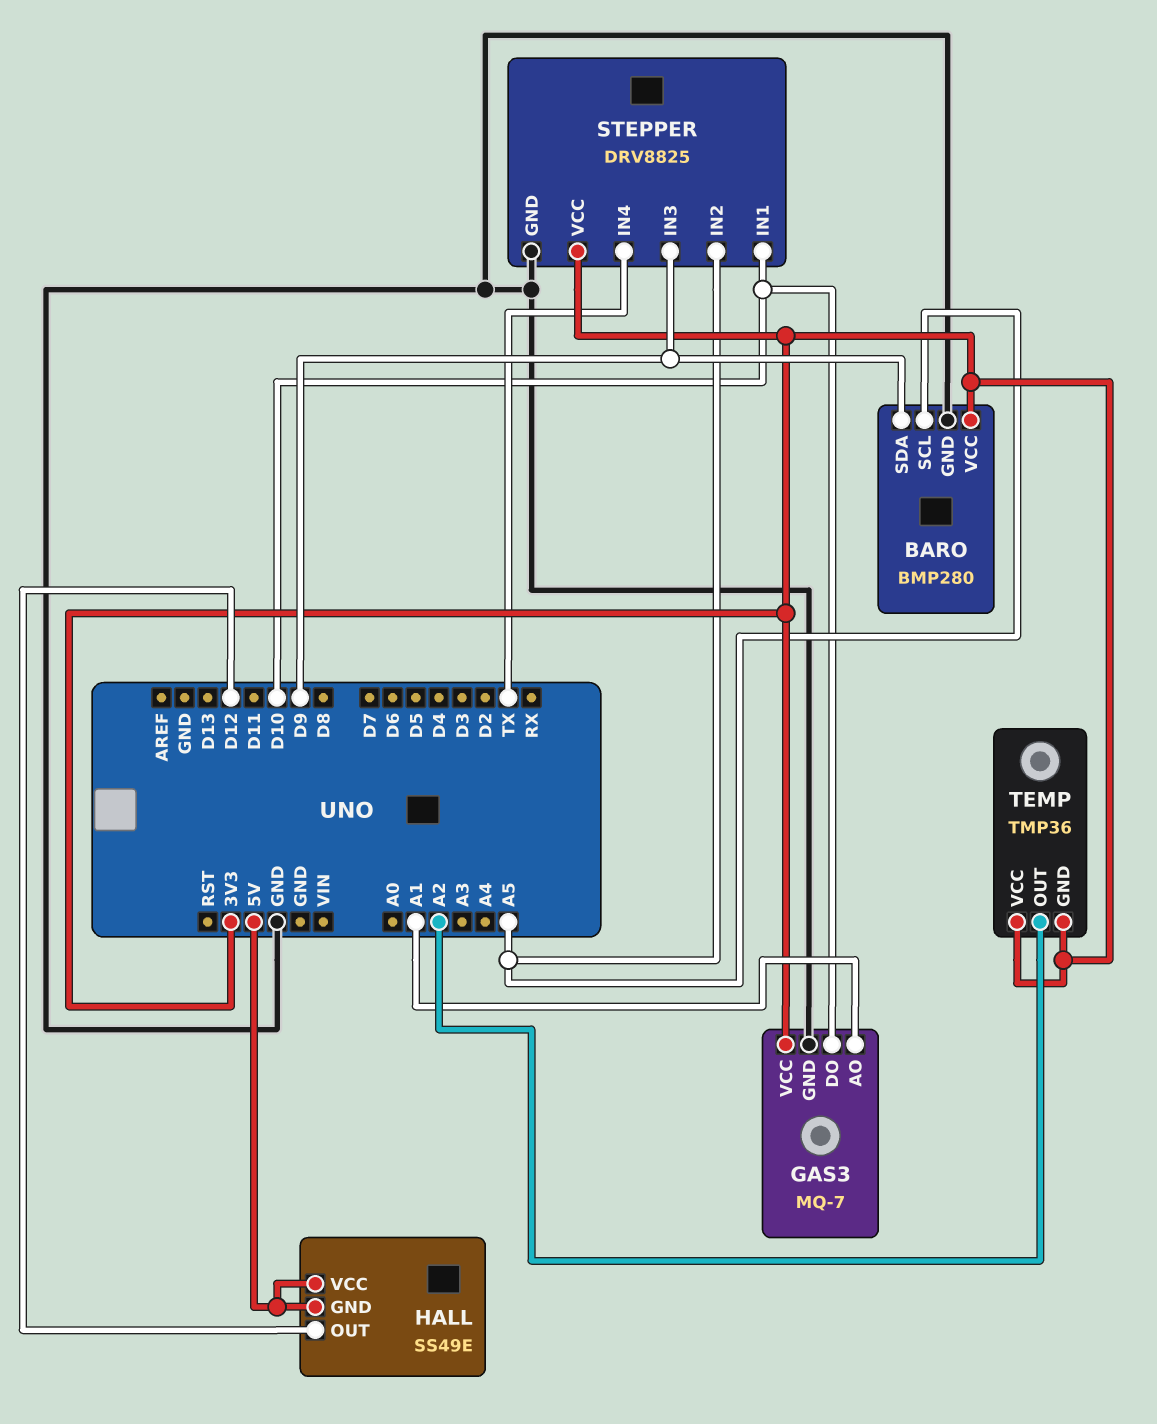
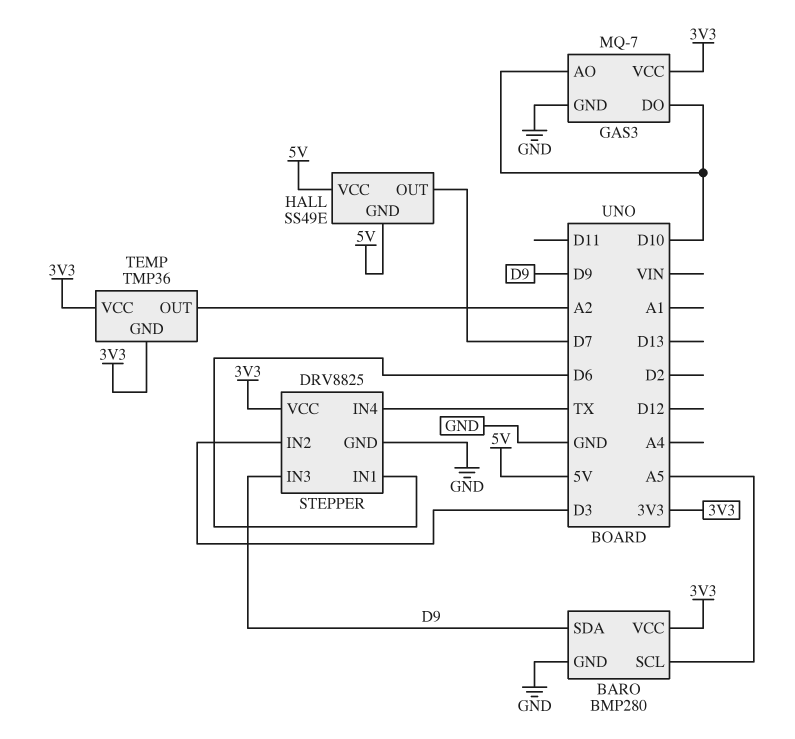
GAS3 pin AO: A1 -> D10
HALL pin OUT: D12 -> D7
STEPPER pin IN1: D10 -> D6
STEPPER pin IN2: A5 -> D3

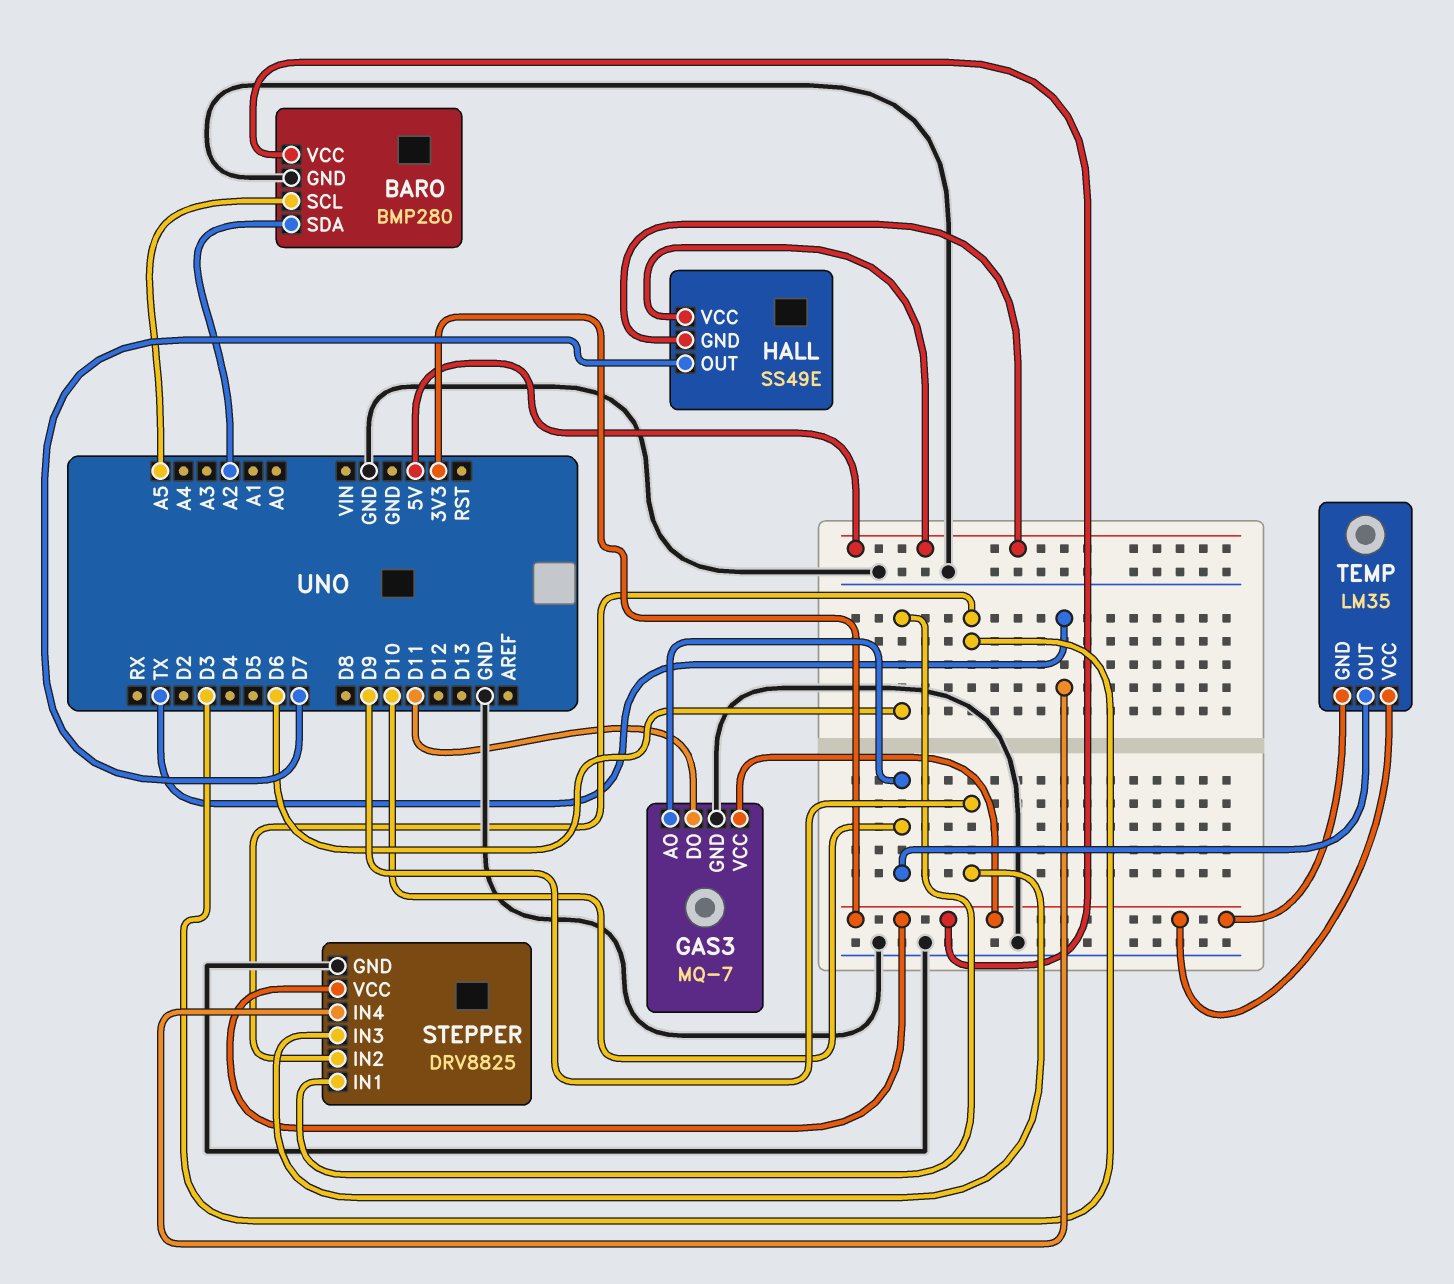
BARO pin SDA: D9 -> A2
GAS3 pin DO: D10 -> D11
TEMP: TMP36 -> LM35
TEMP pin OUT: A2 -> D10

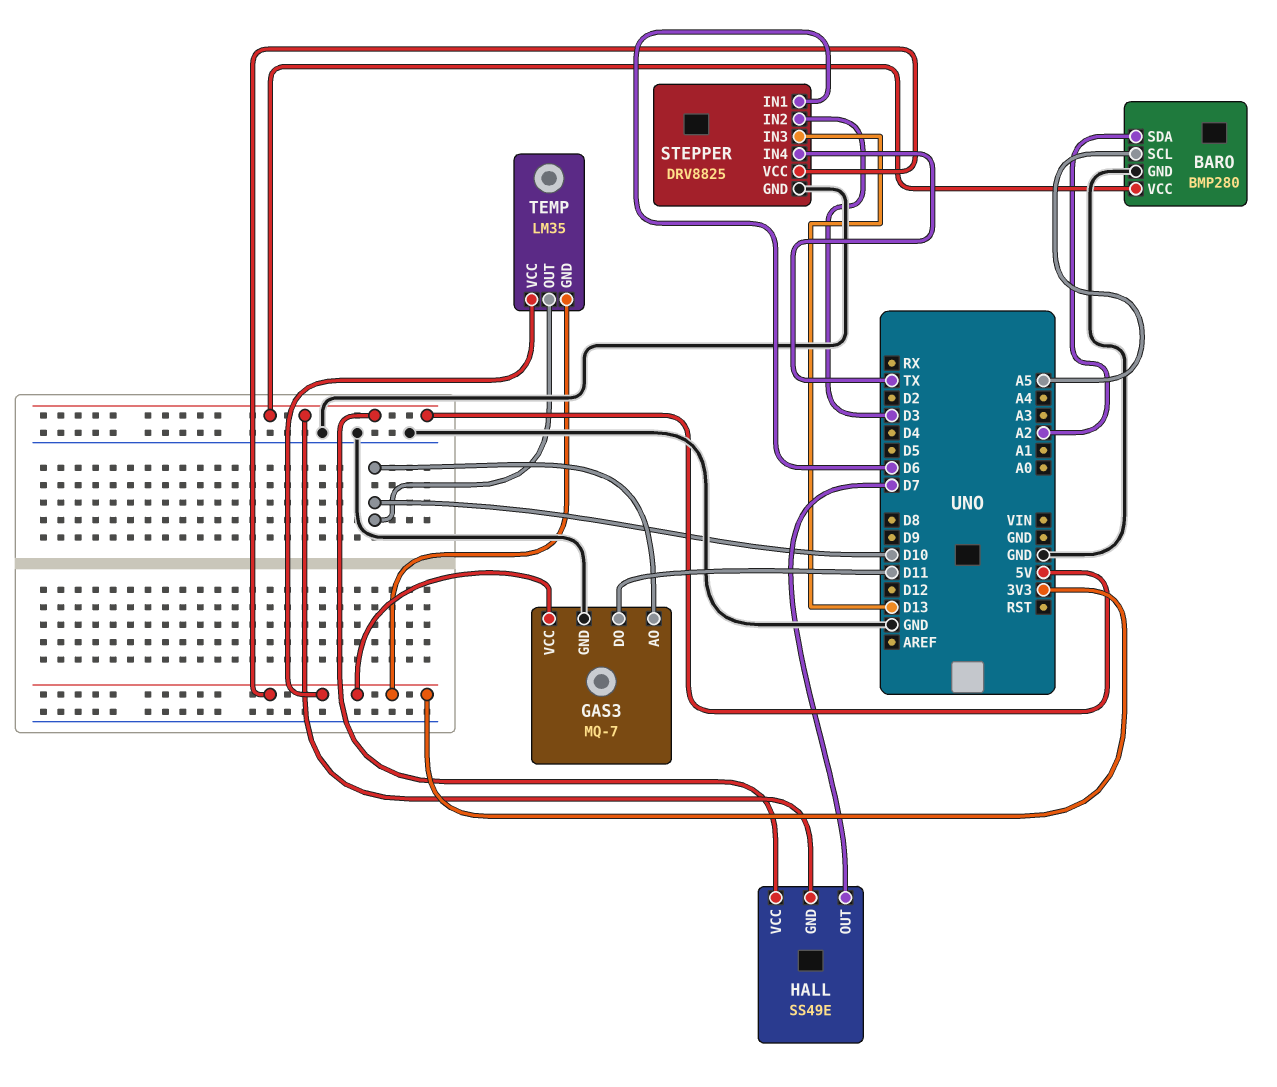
BARO pin VCC: 3V3 -> 5V
STEPPER pin IN3: D9 -> D13

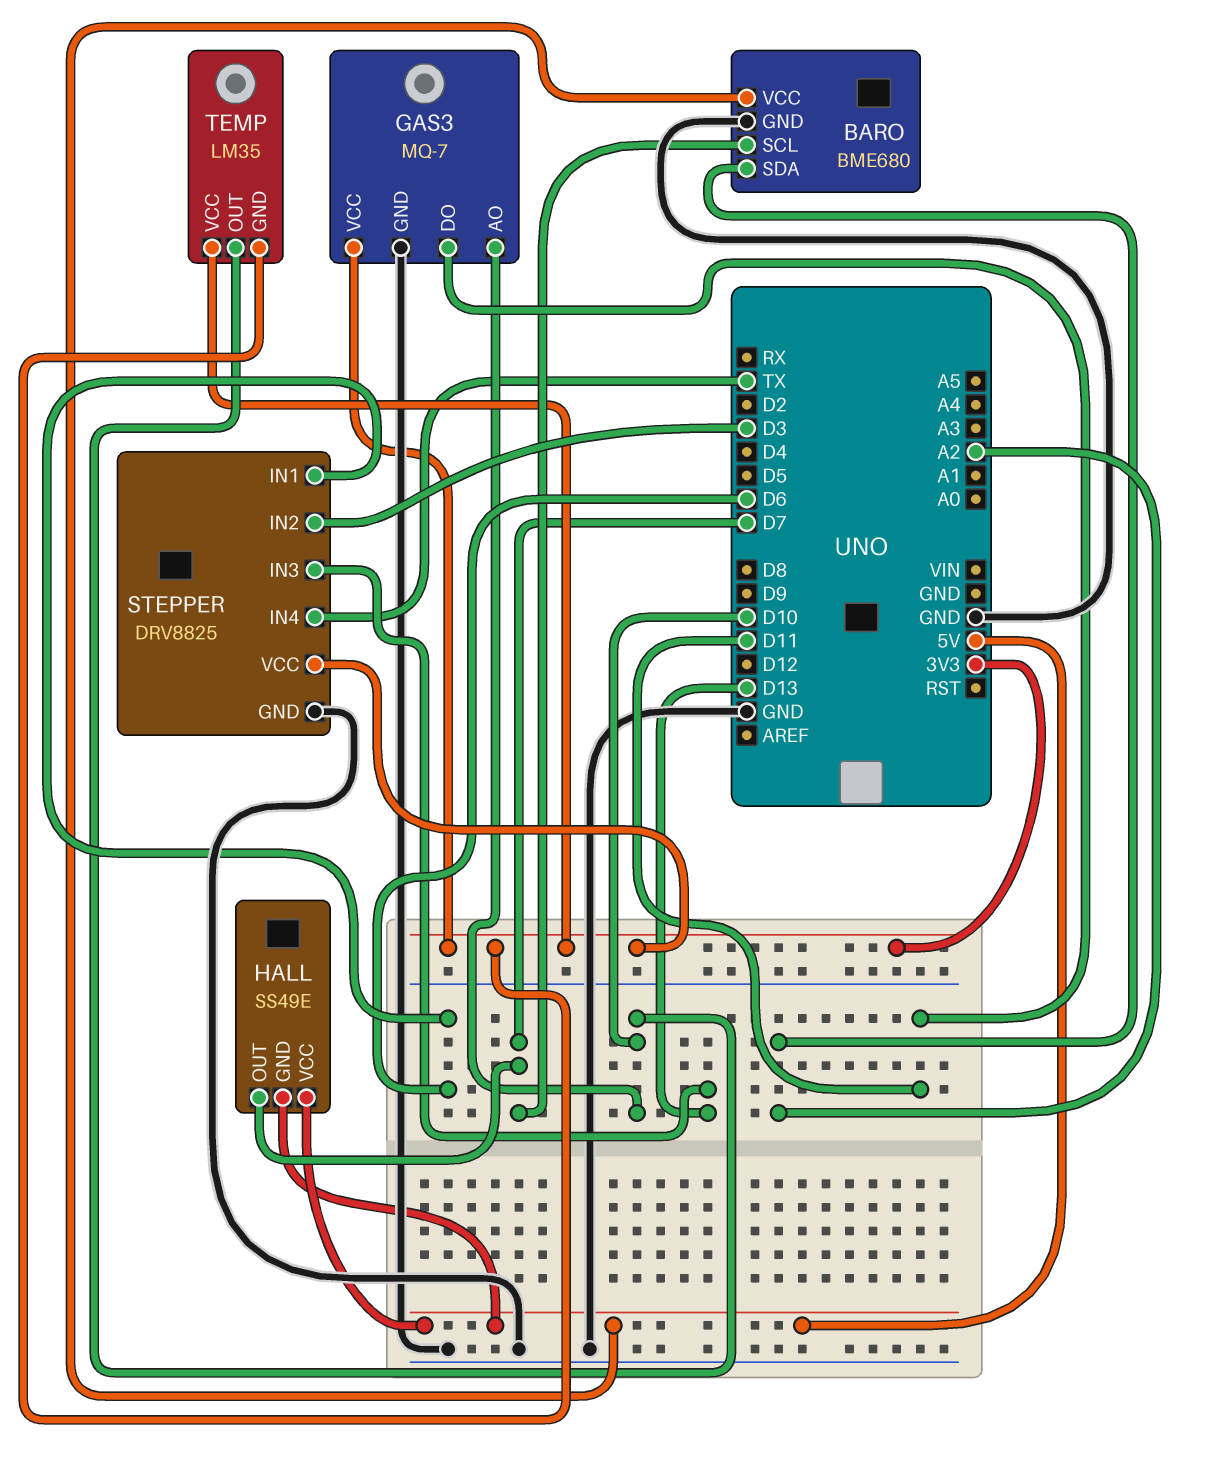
BARO: BMP280 -> BME680
BARO pin SCL: A5 -> D7

